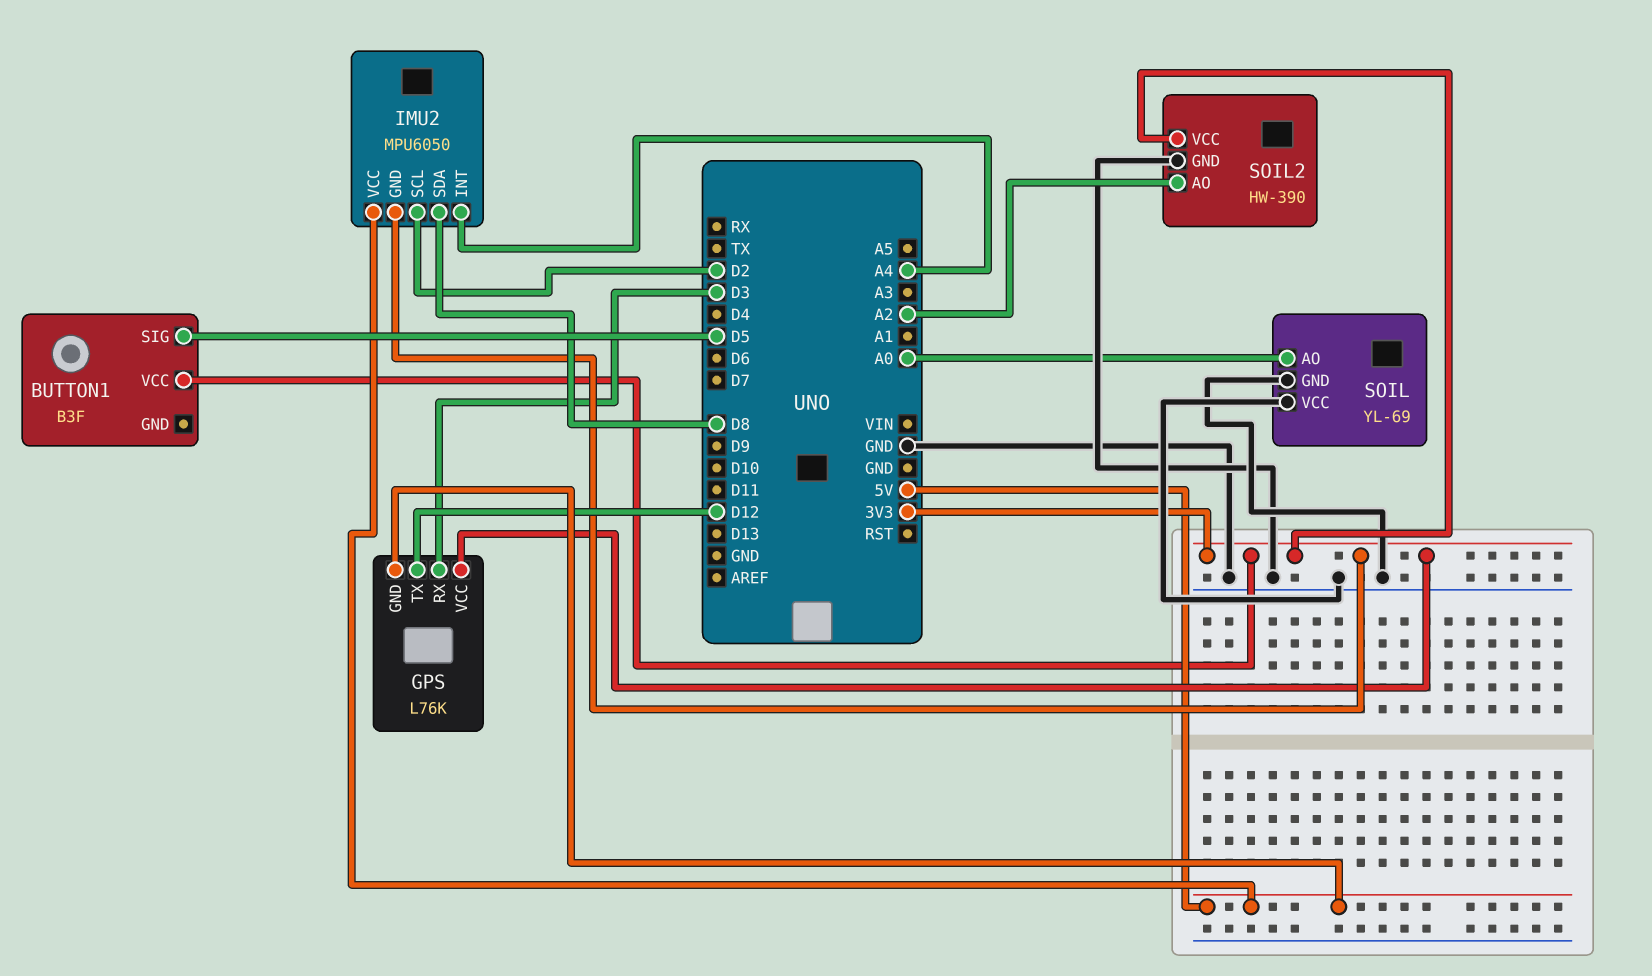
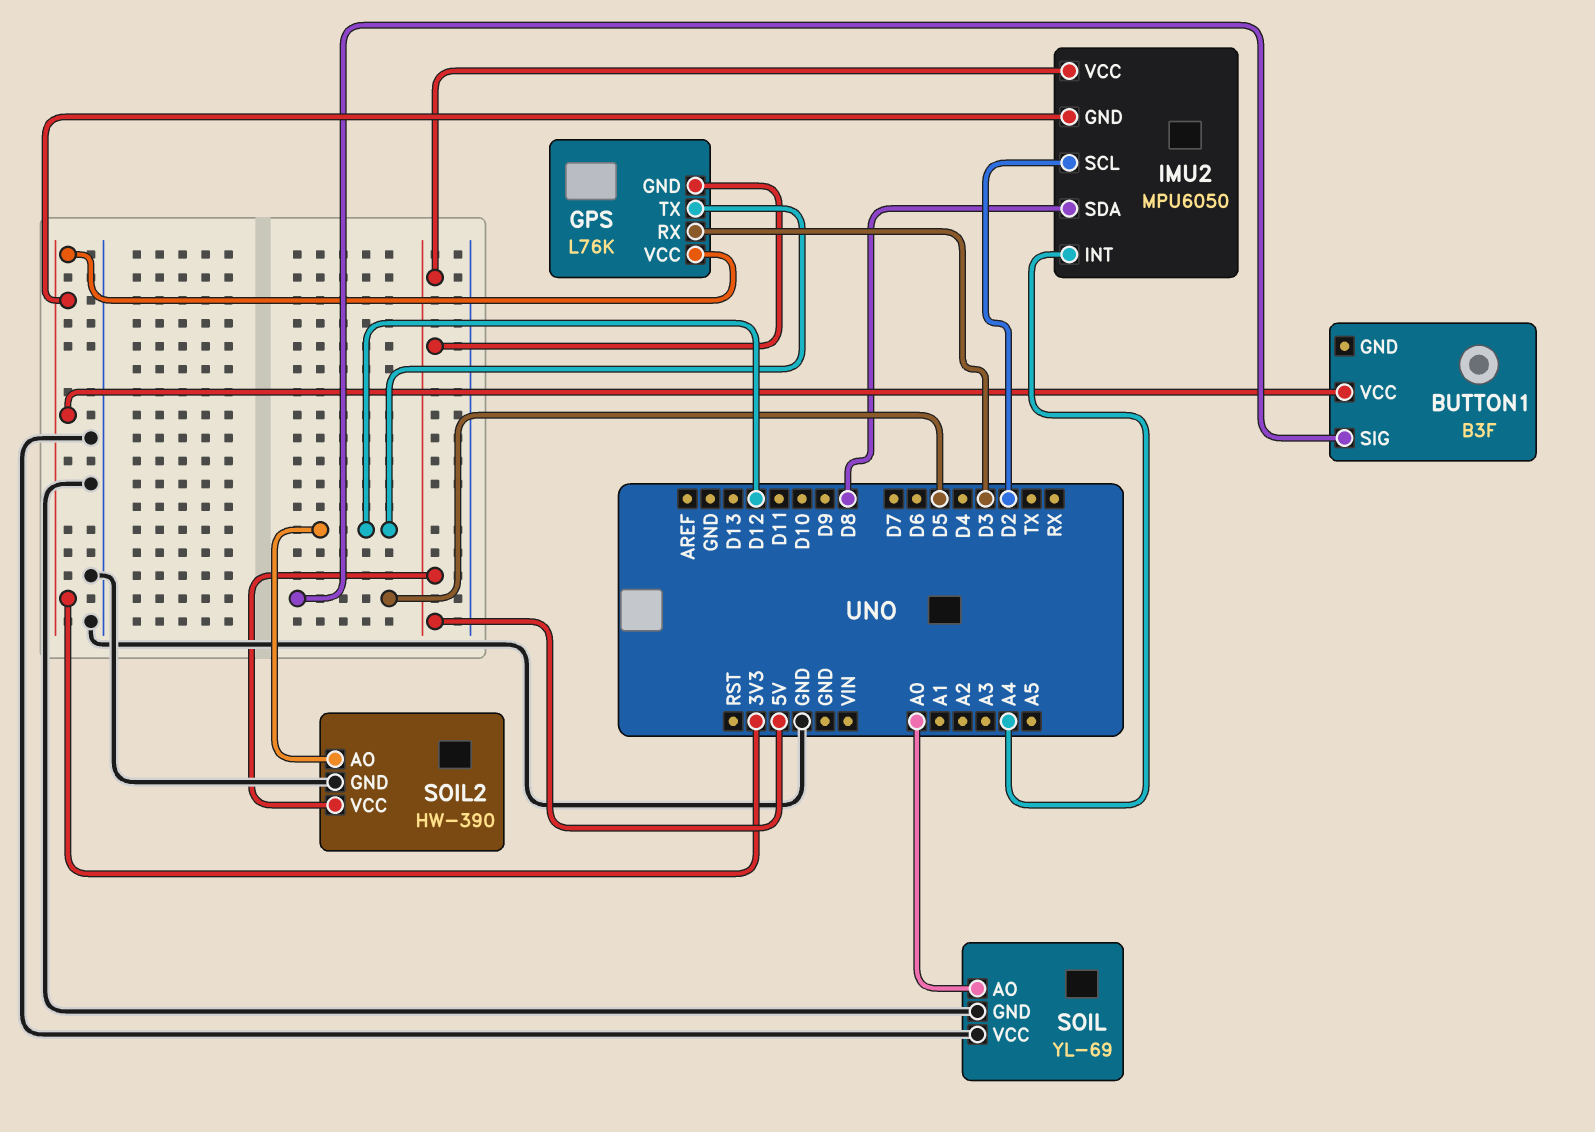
SOIL2 pin AO: A2 -> D12
SOIL2 pin VCC: 3V3 -> 5V

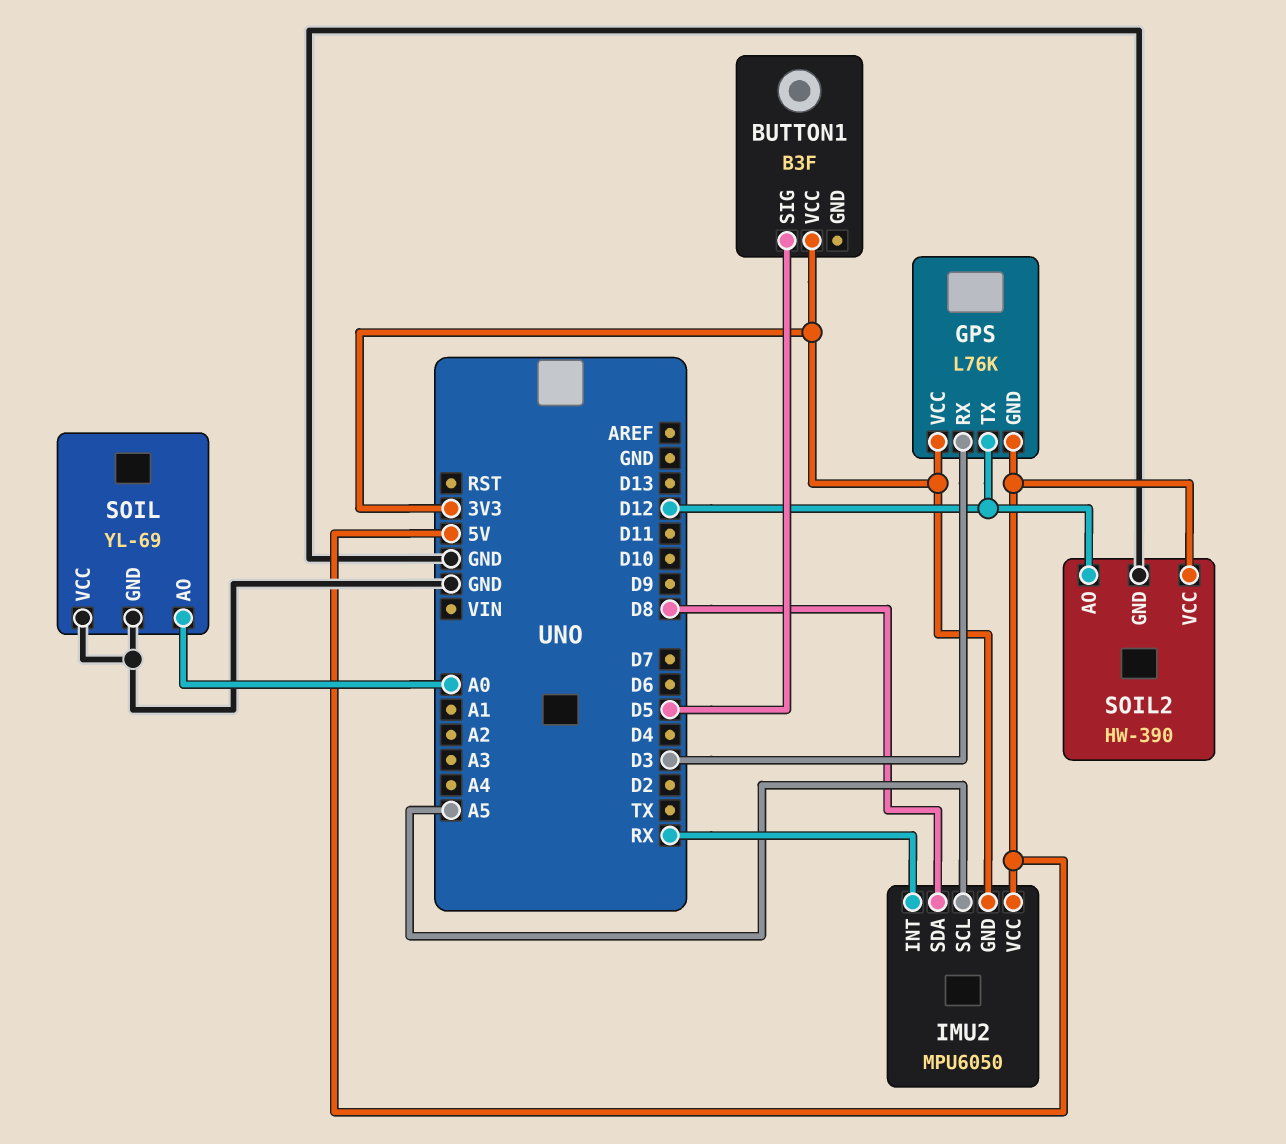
IMU2 pin INT: A4 -> RX
IMU2 pin SCL: D2 -> A5

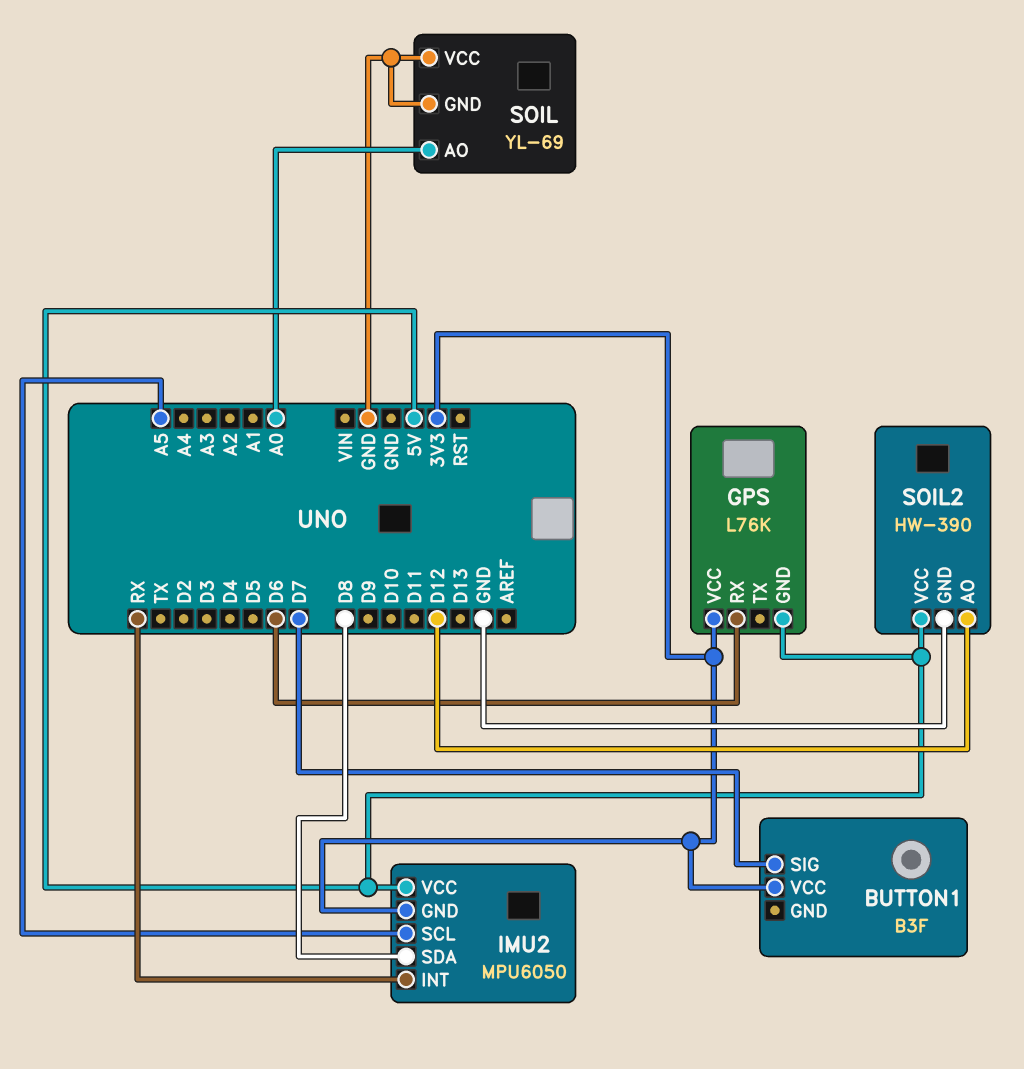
BUTTON1 pin SIG: D5 -> D7
GPS pin RX: D3 -> D6
GPS pin TX: D12 -> none

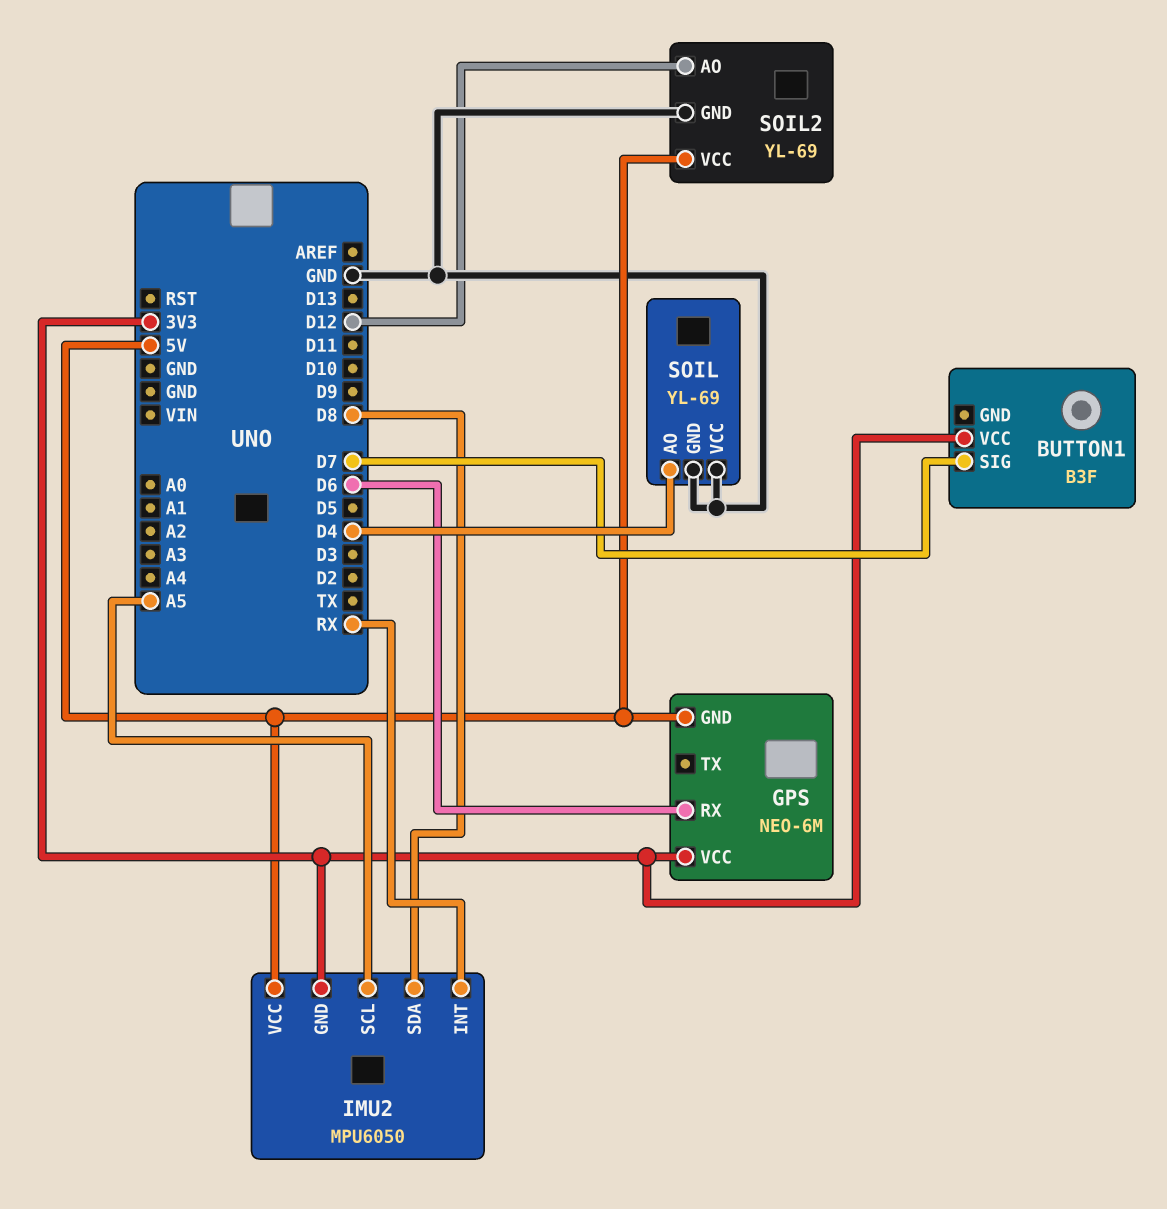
GPS: L76K -> NEO-6M
SOIL pin AO: A0 -> D4
SOIL2: HW-390 -> YL-69

